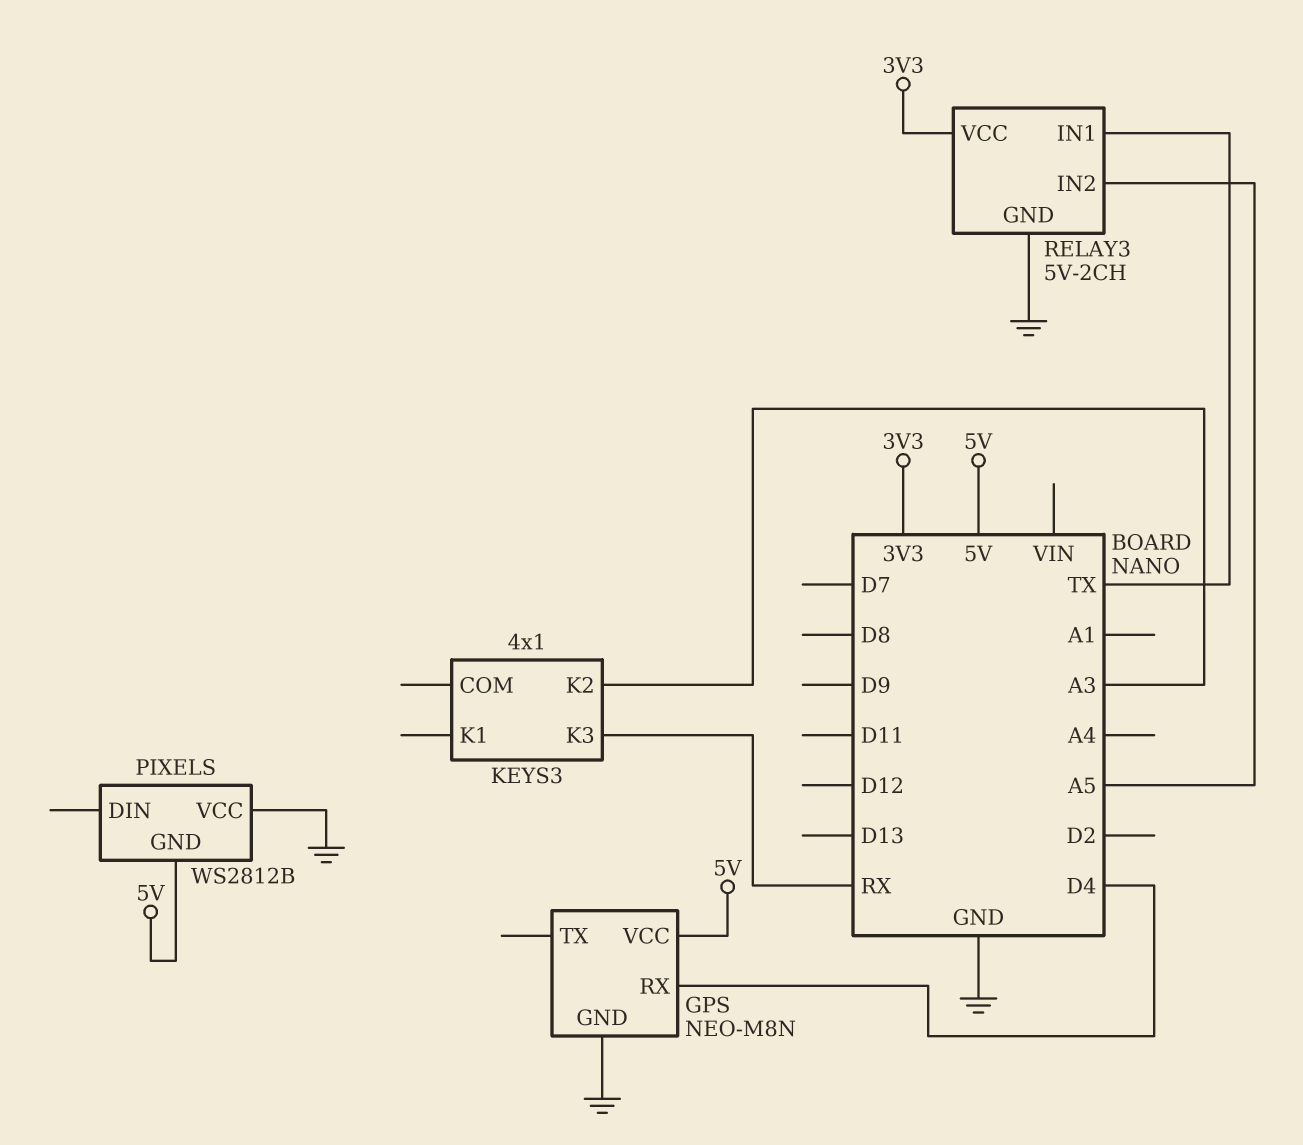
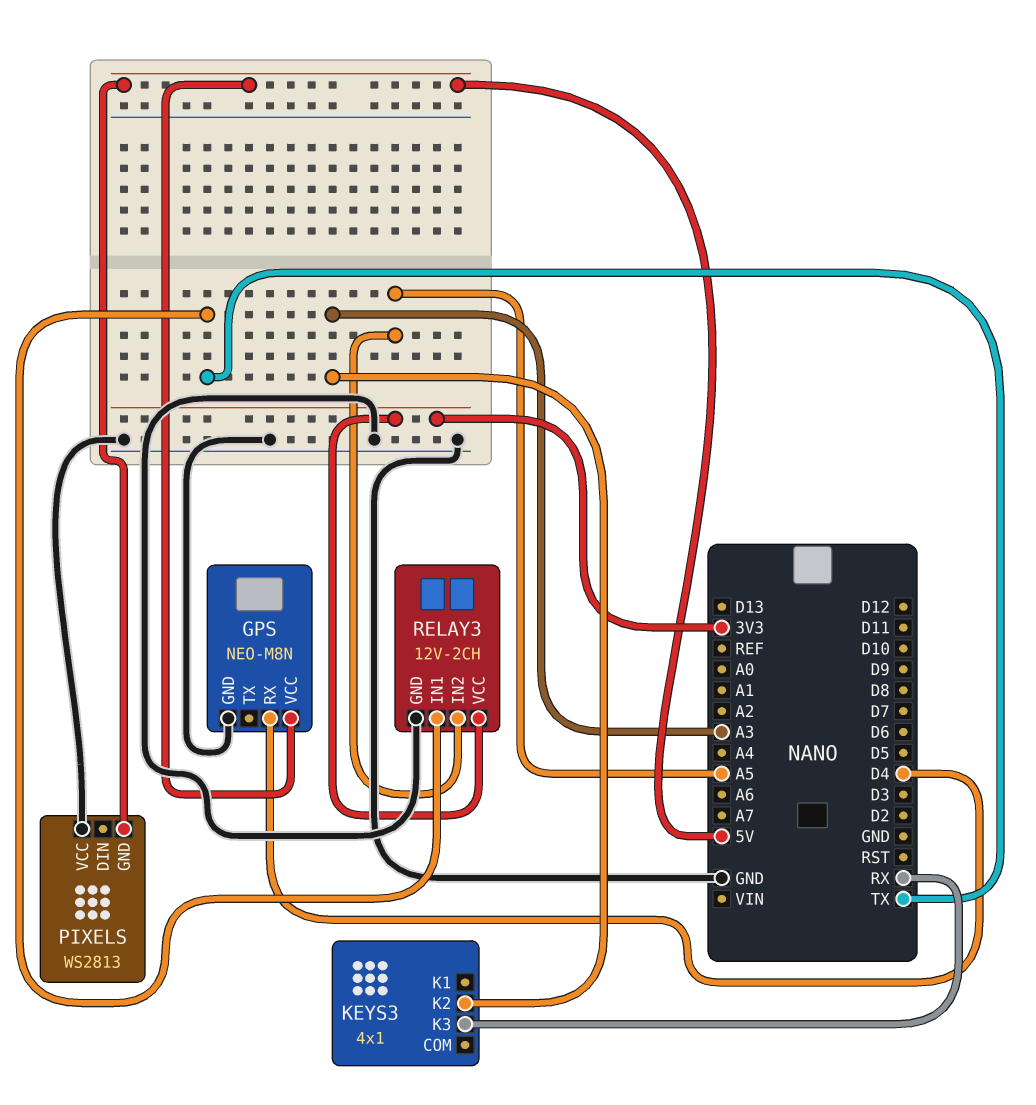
PIXELS: WS2812B -> WS2813
RELAY3: 5V-2CH -> 12V-2CH

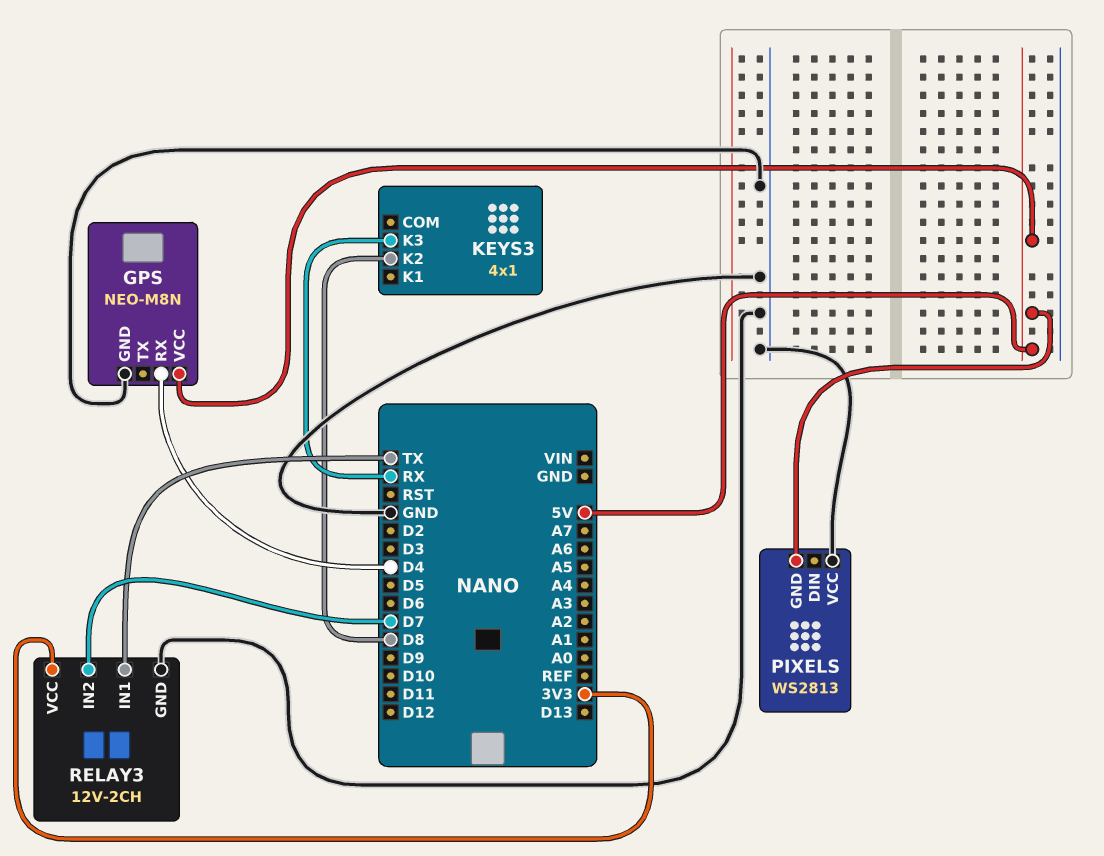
KEYS3 pin K2: A3 -> D8
RELAY3 pin IN2: A5 -> D7

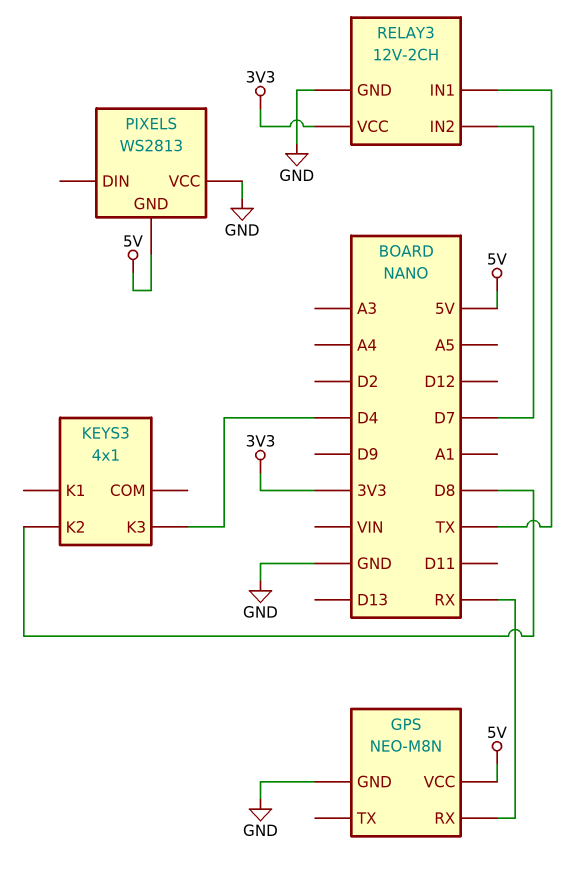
GPS pin RX: D4 -> RX
KEYS3 pin K3: RX -> D4

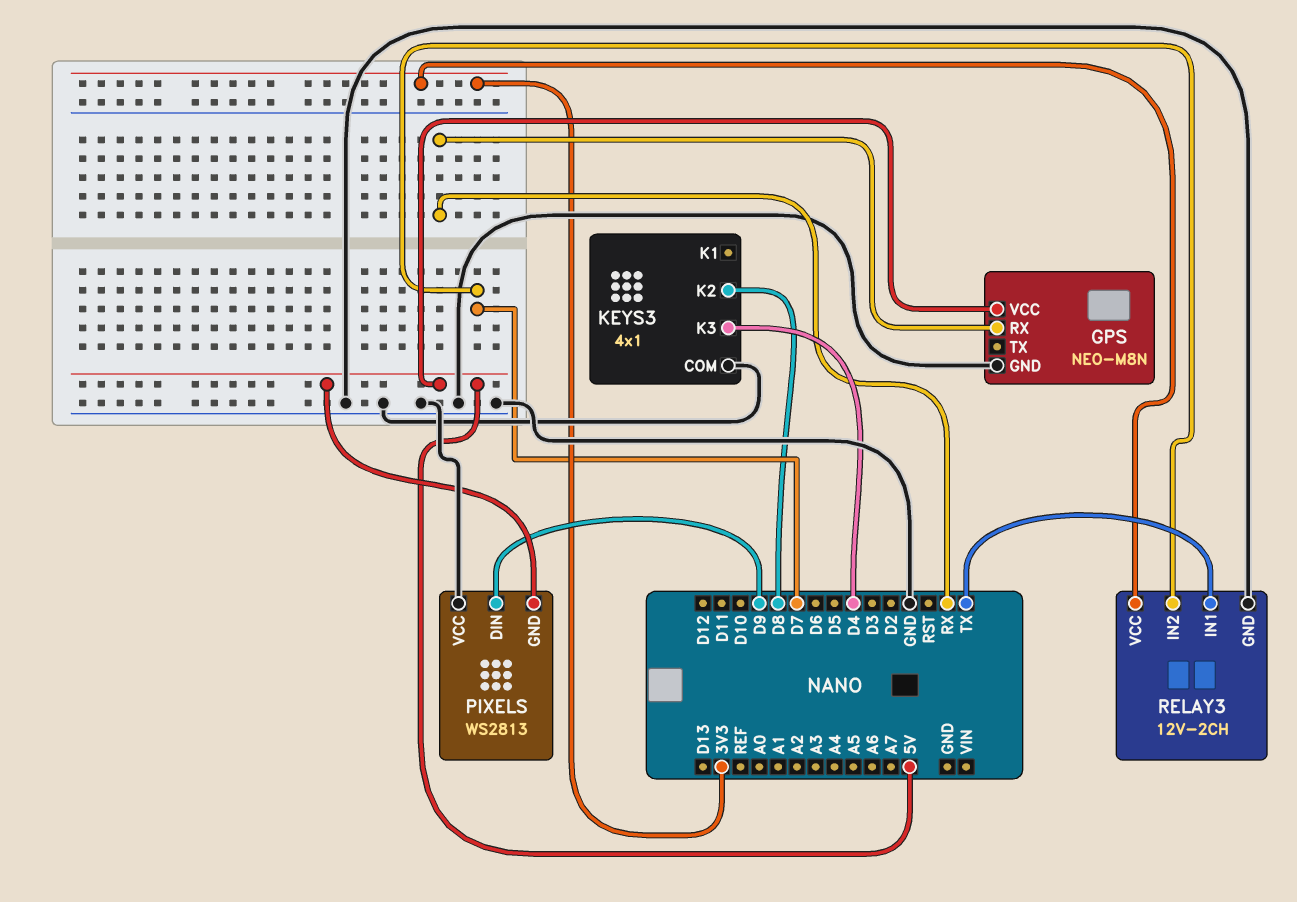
KEYS3 pin COM: none -> GND
PIXELS pin DIN: none -> D9

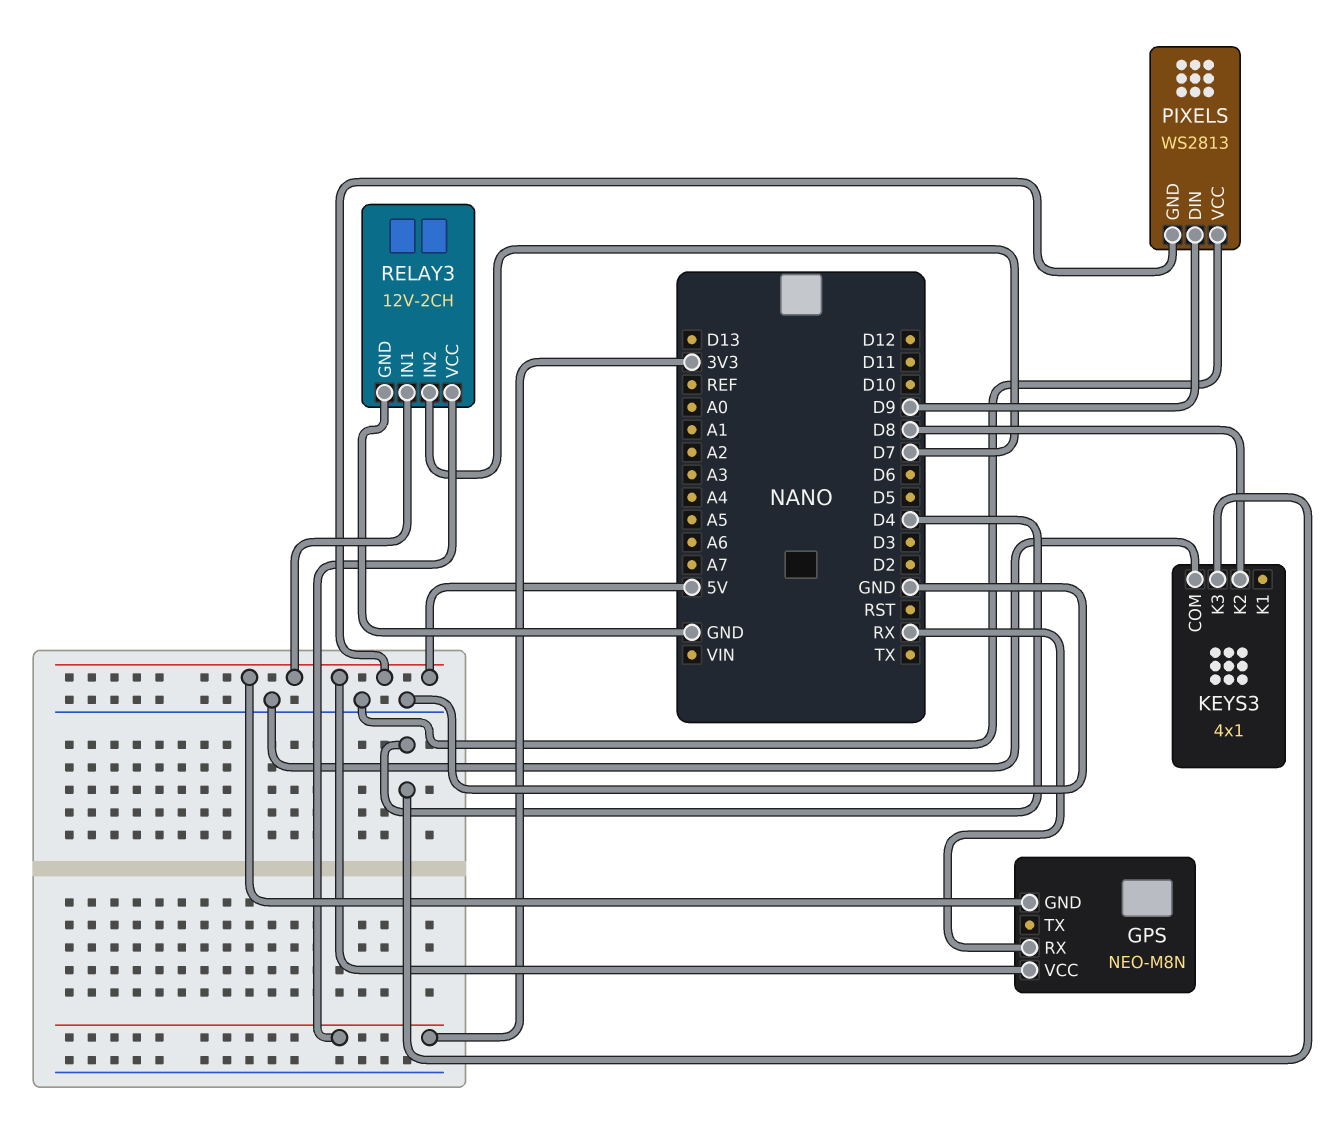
GPS pin GND: GND -> 5V
RELAY3 pin IN1: TX -> 5V

